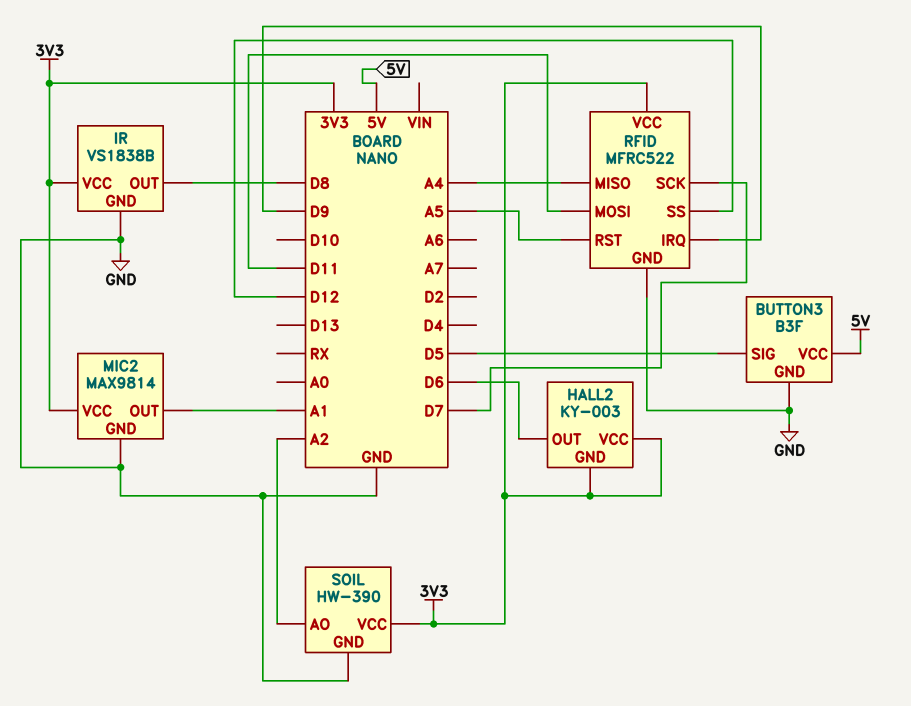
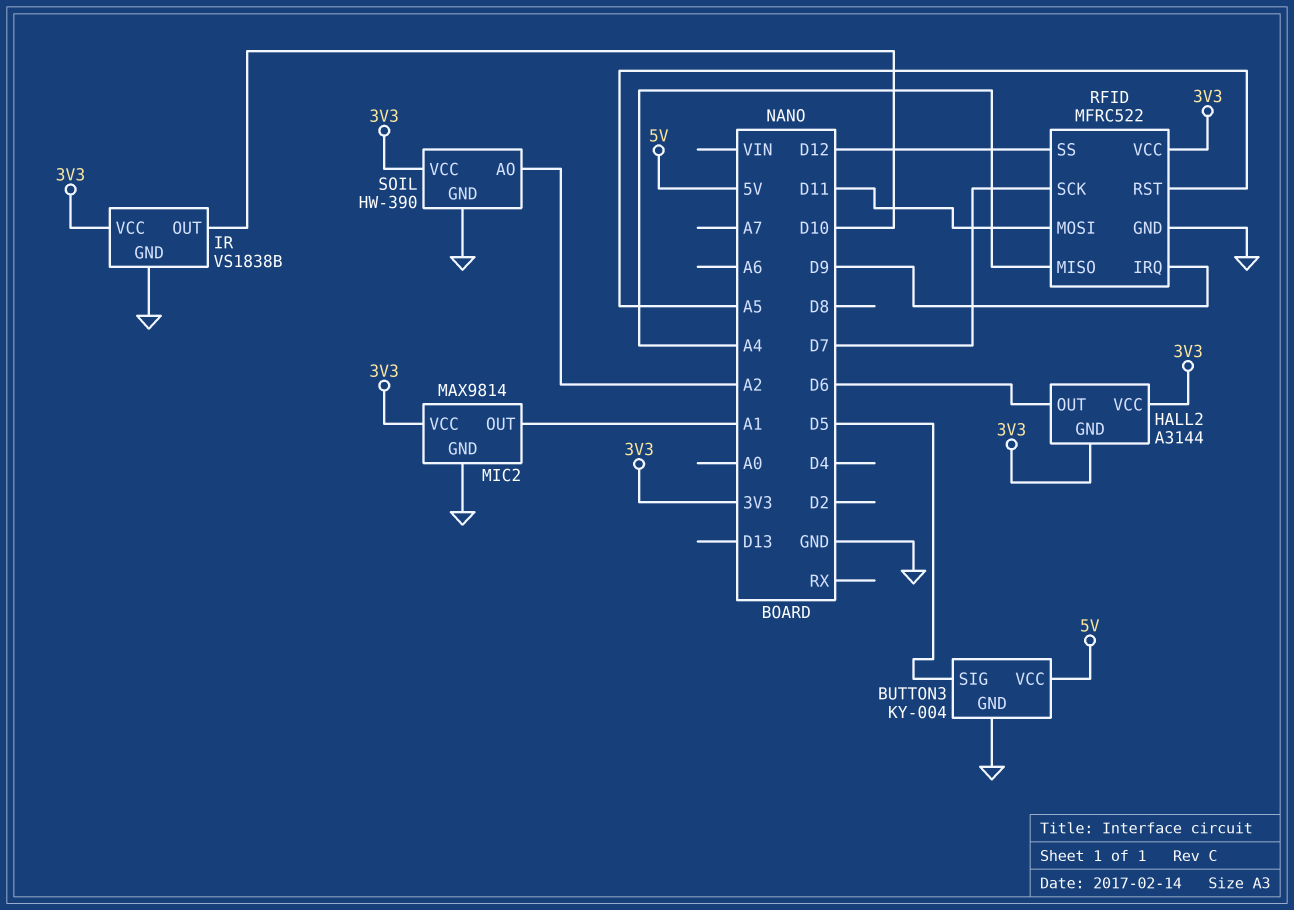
BUTTON3: B3F -> KY-004
HALL2: KY-003 -> A3144
IR pin OUT: D8 -> D10

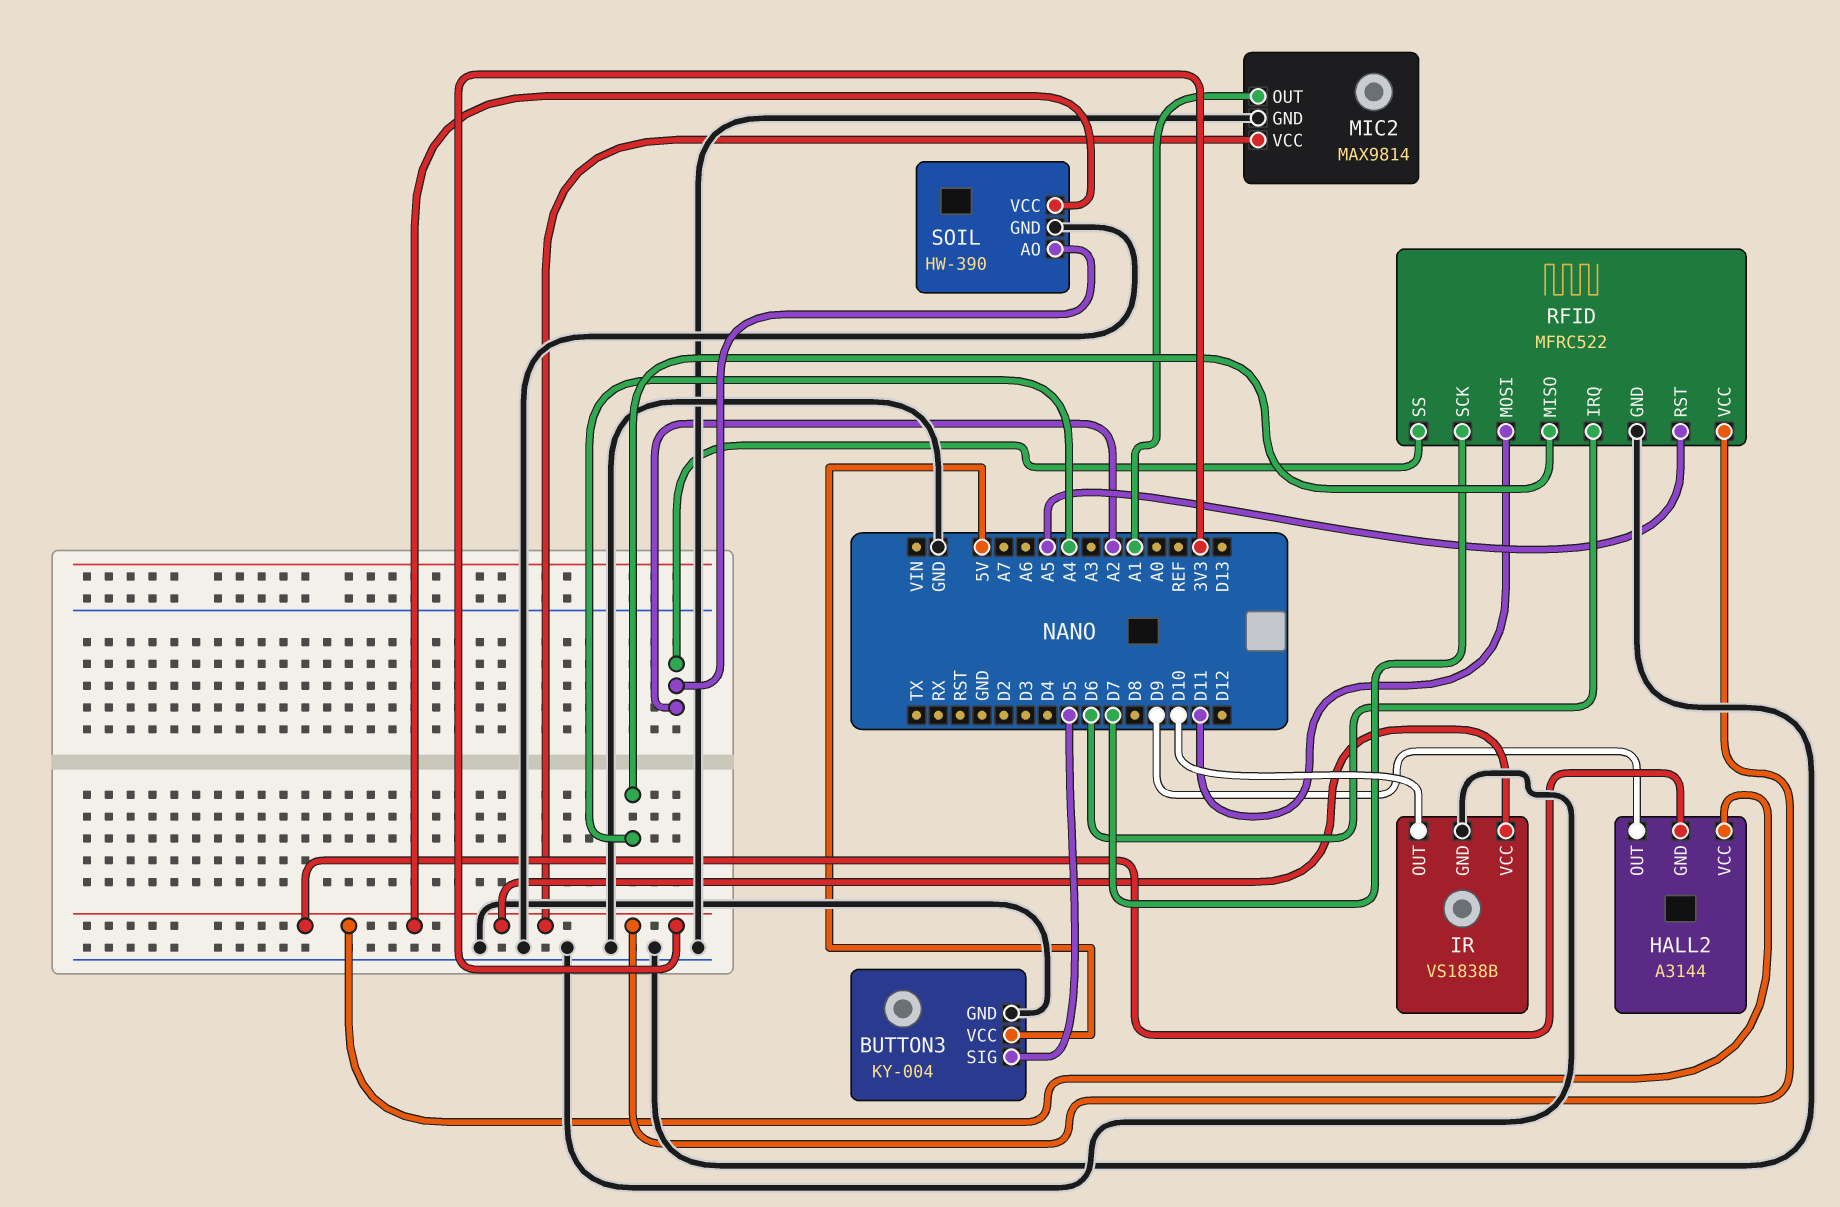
HALL2 pin OUT: D6 -> D9
RFID pin IRQ: D9 -> D6
RFID pin SS: D12 -> A2

